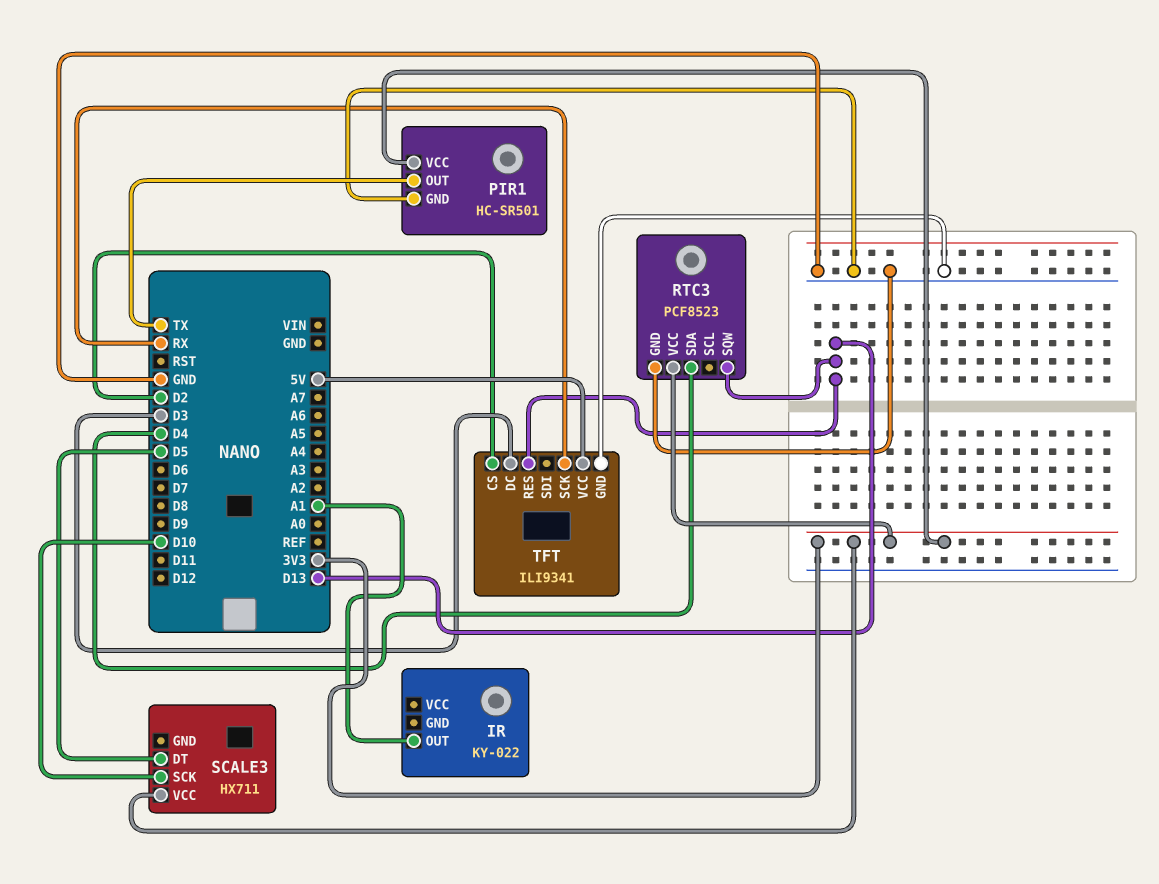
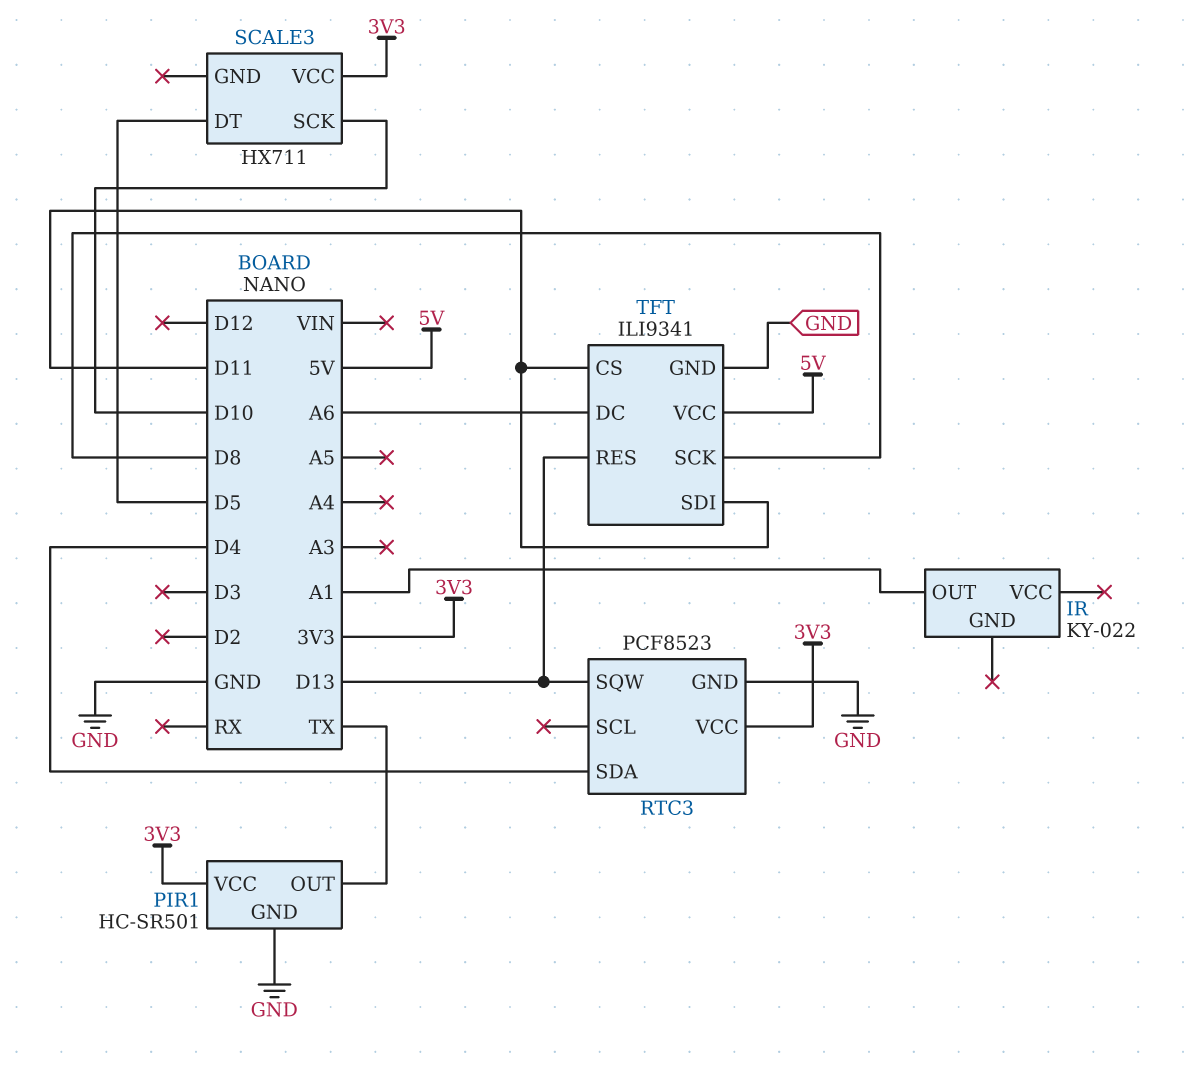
TFT pin CS: D2 -> D11
TFT pin DC: D3 -> A6
TFT pin SCK: RX -> D8
TFT pin SDI: none -> D11

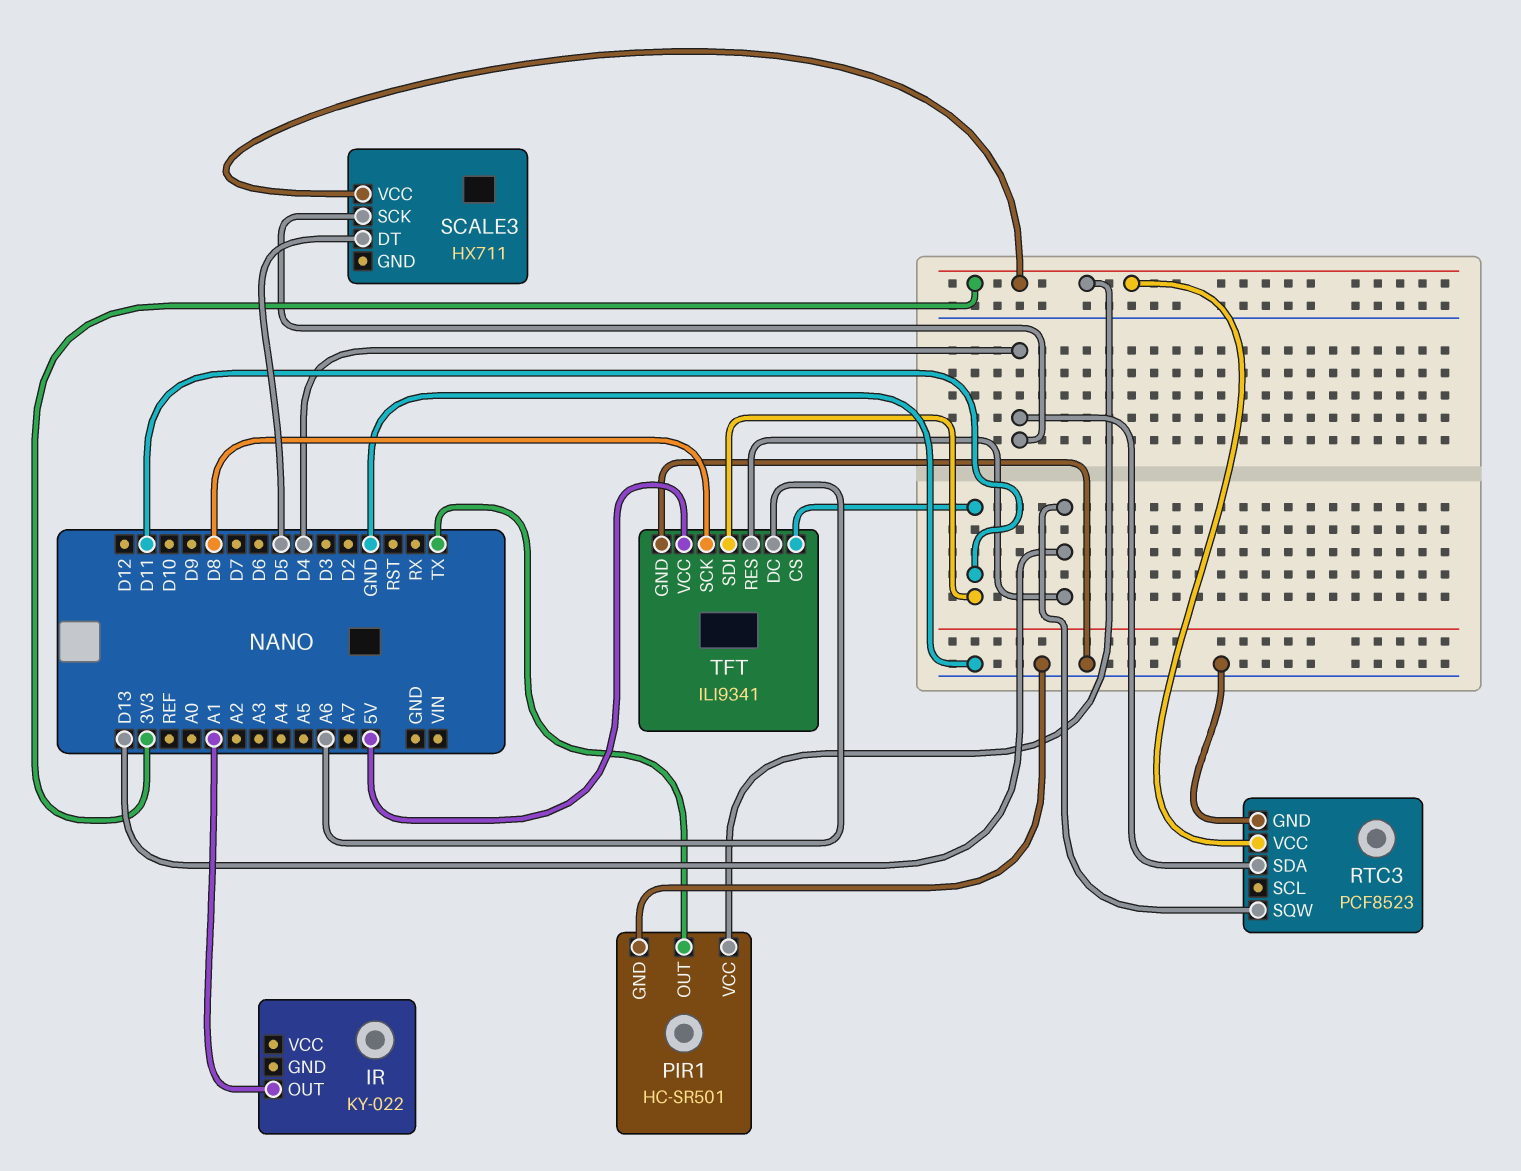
SCALE3 pin SCK: D10 -> D4

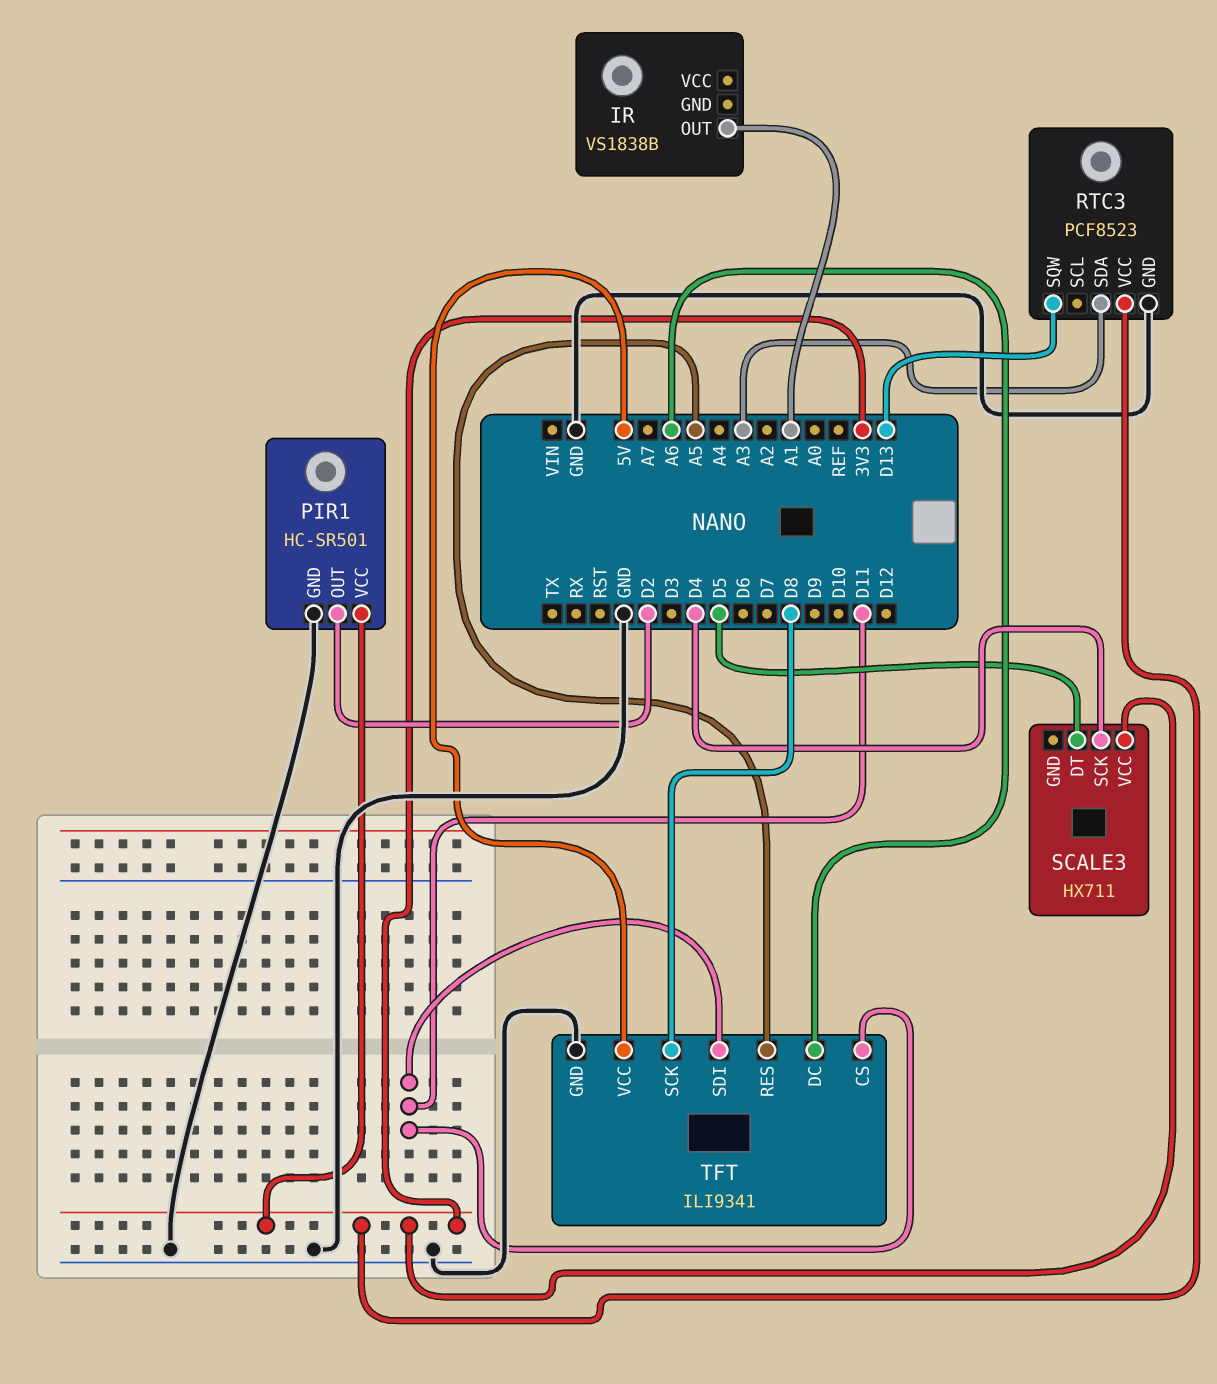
IR: KY-022 -> VS1838B
PIR1 pin OUT: TX -> D2
RTC3 pin SDA: D4 -> A3
TFT pin RES: D13 -> A5

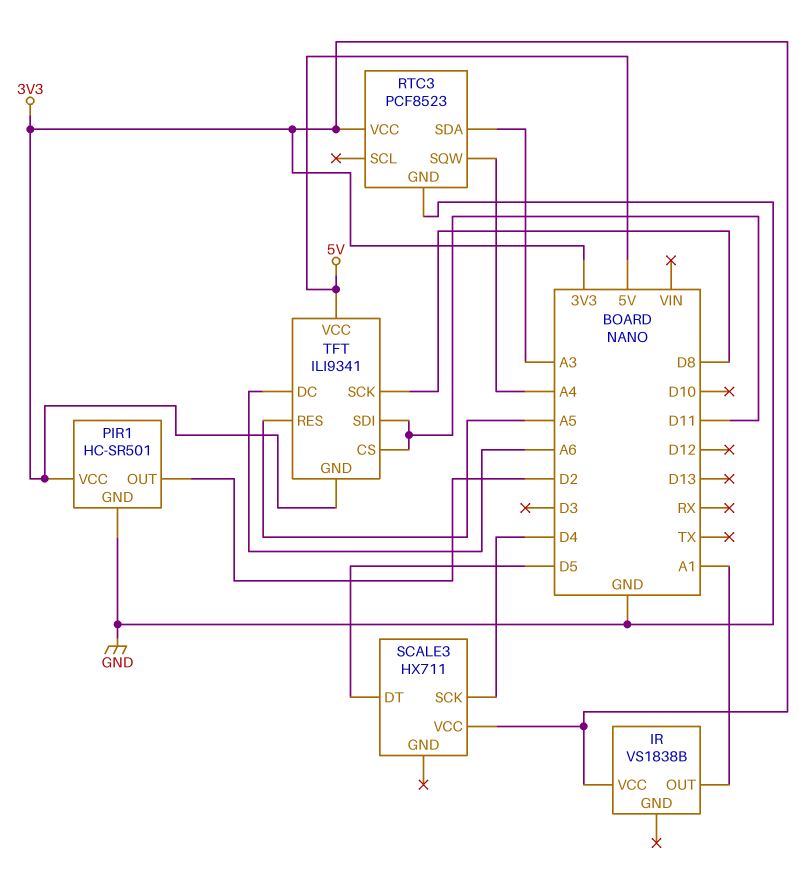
IR pin VCC: none -> 3V3
RTC3 pin SQW: D13 -> A4
TFT pin GND: GND -> 3V3

